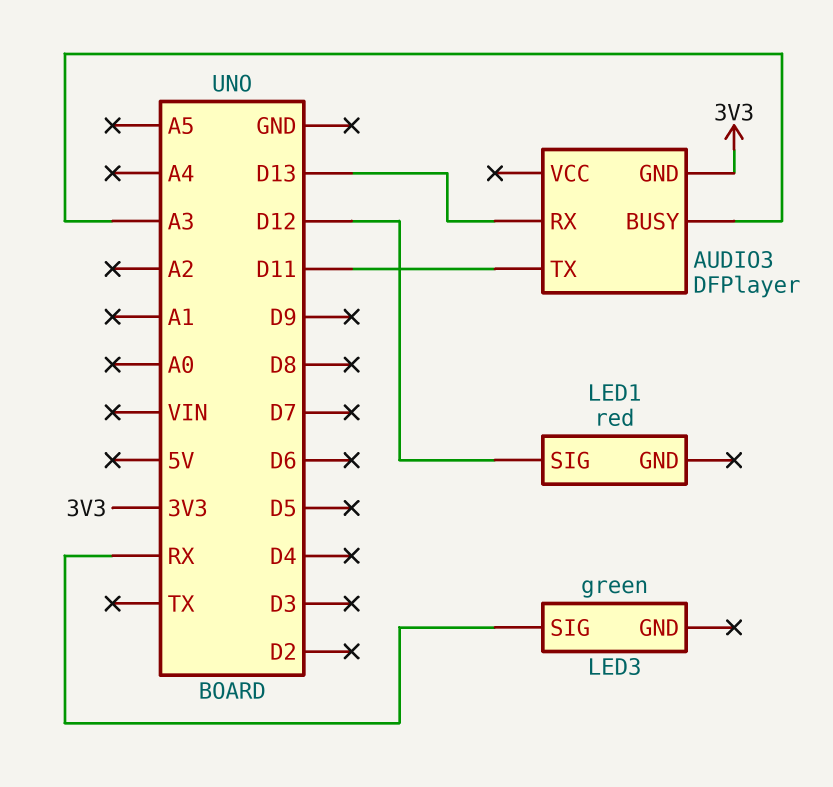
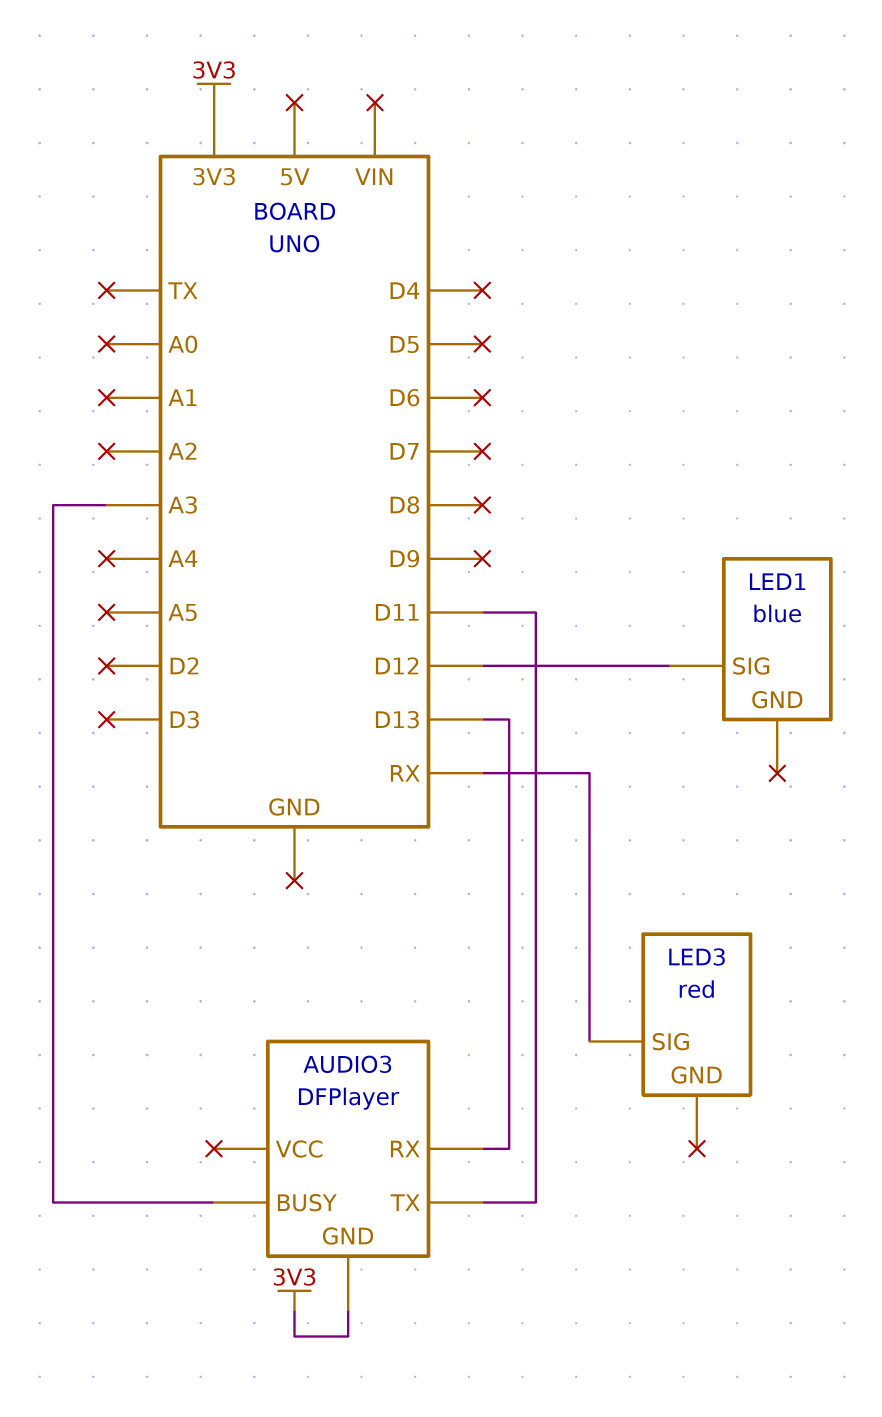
LED1: red -> blue
LED3: green -> red

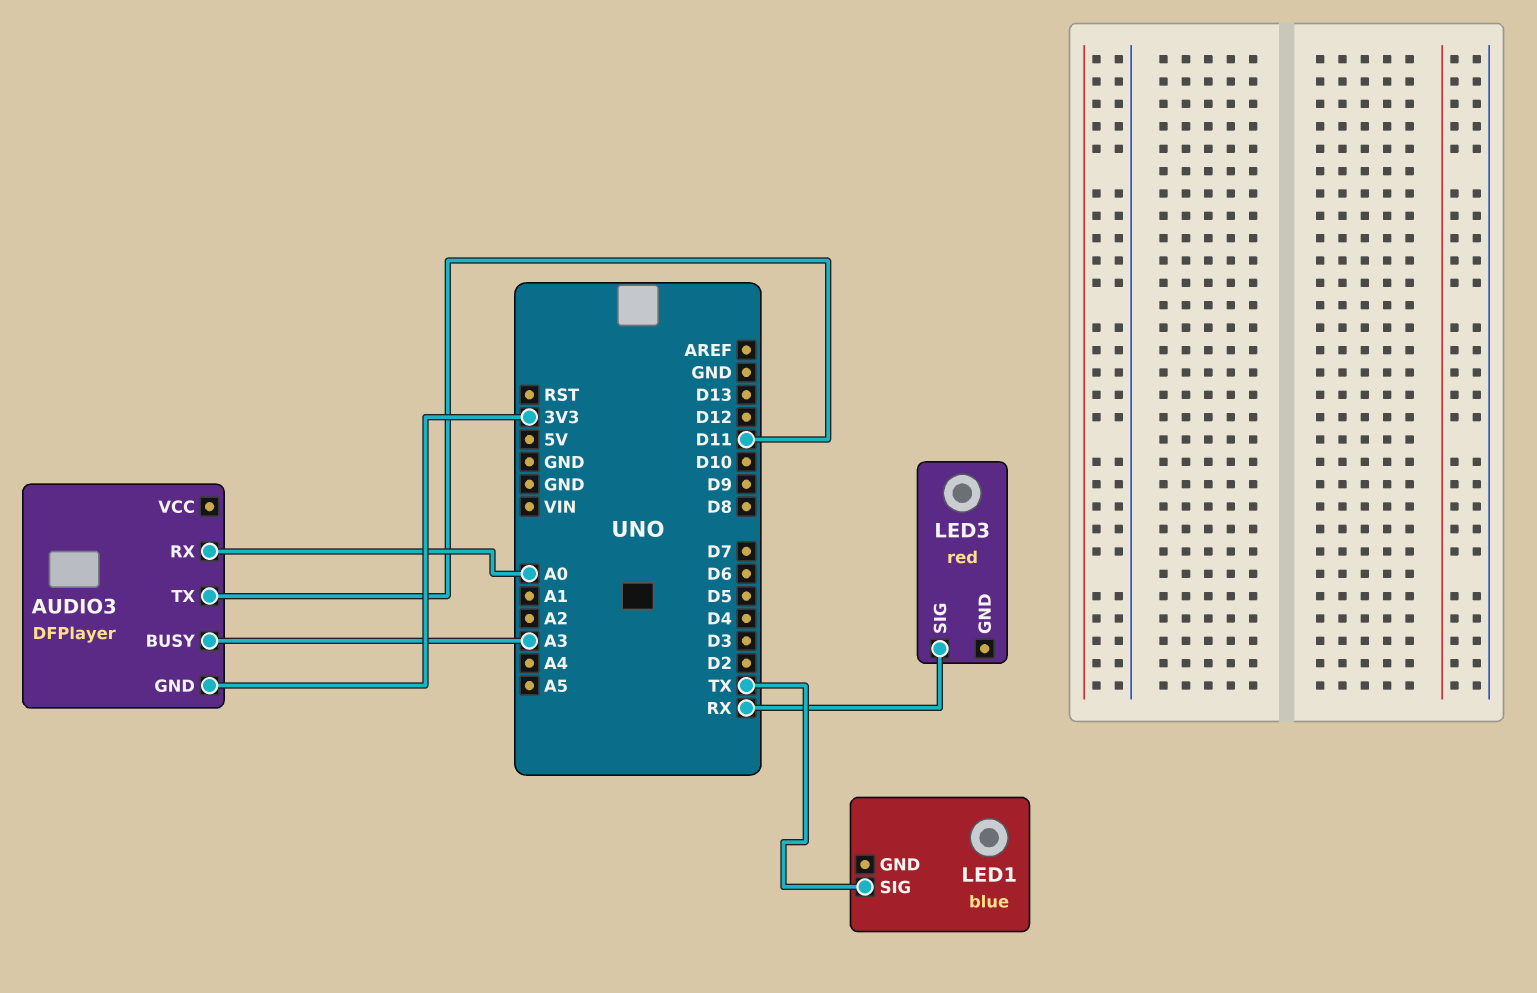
AUDIO3 pin RX: D13 -> A0
LED1 pin SIG: D12 -> TX

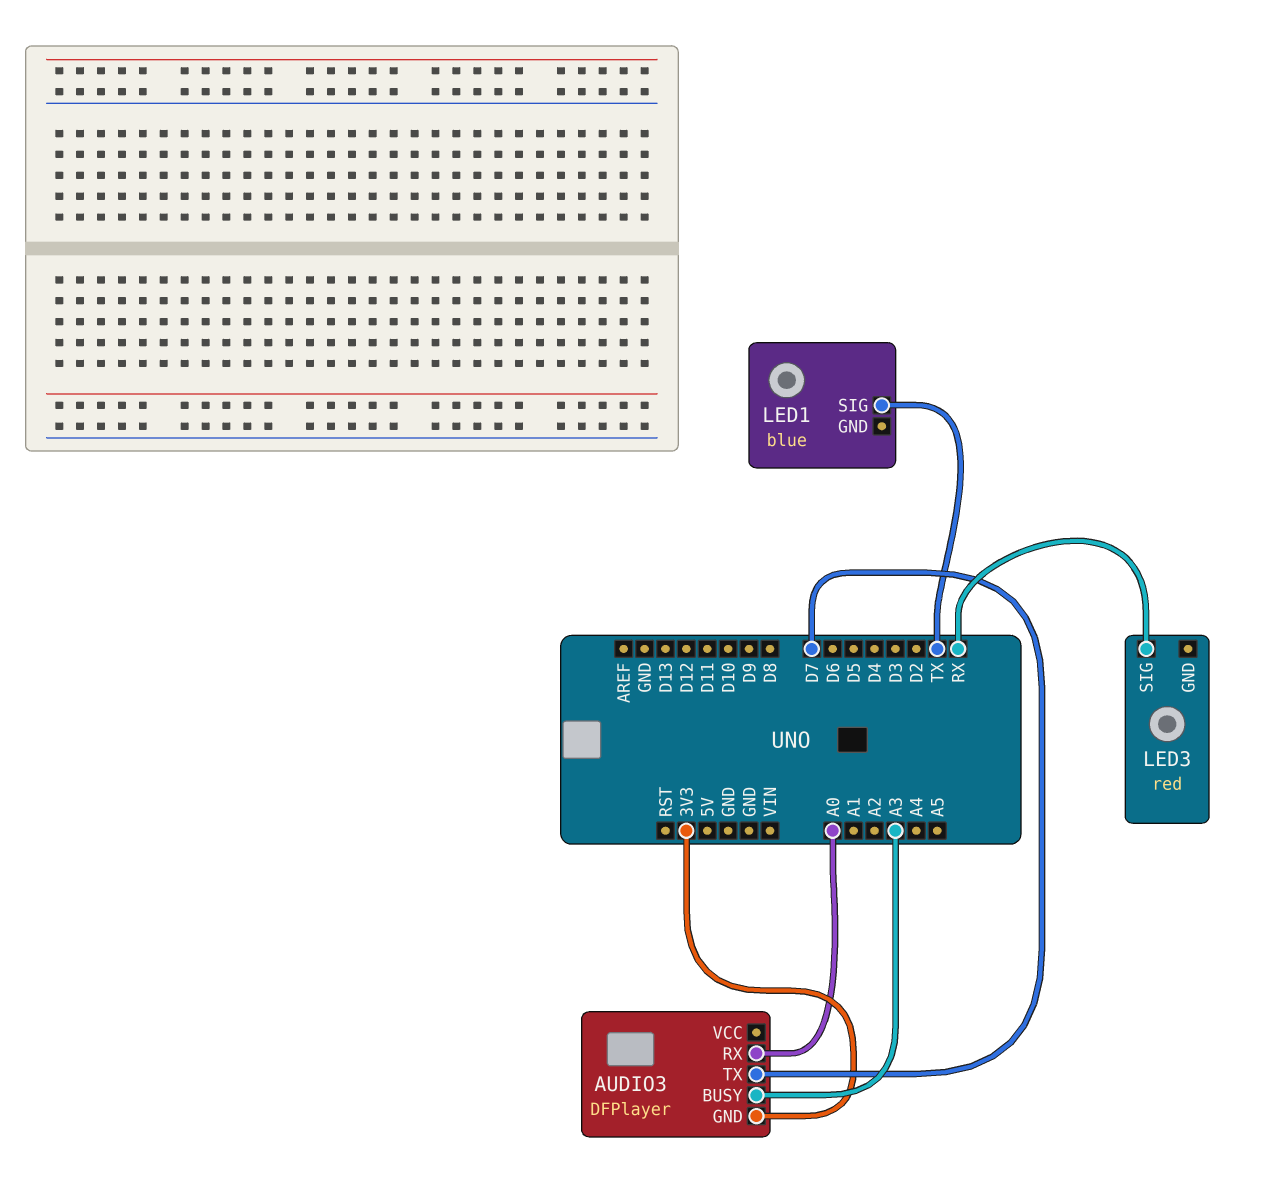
AUDIO3 pin TX: D11 -> D7

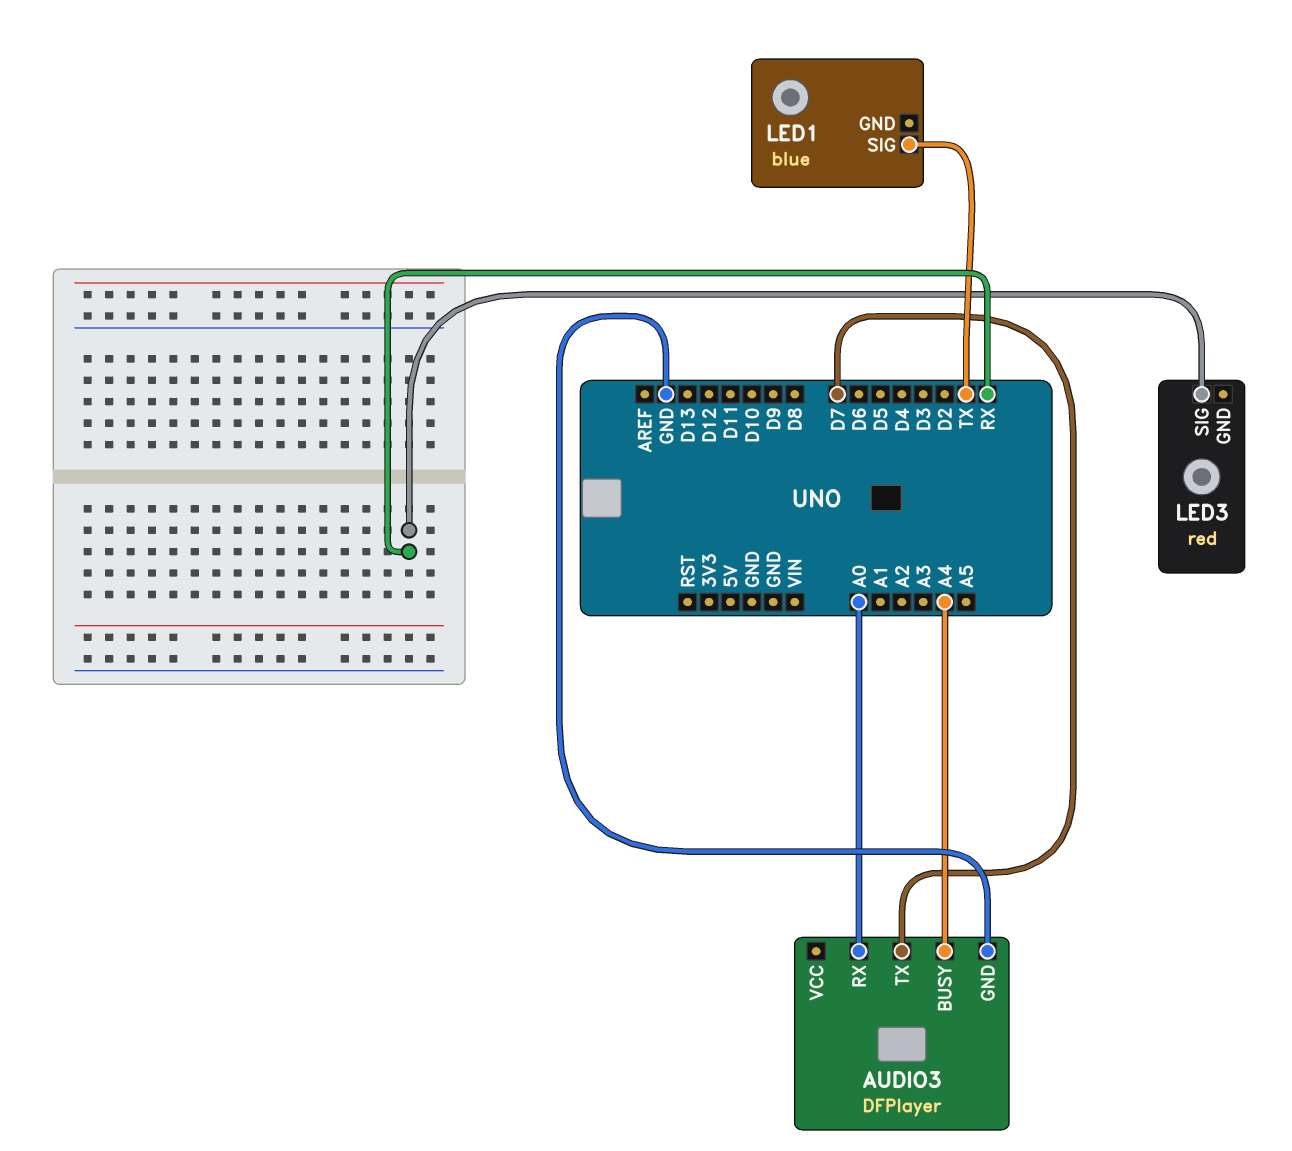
AUDIO3 pin BUSY: A3 -> A4
AUDIO3 pin GND: 3V3 -> GND

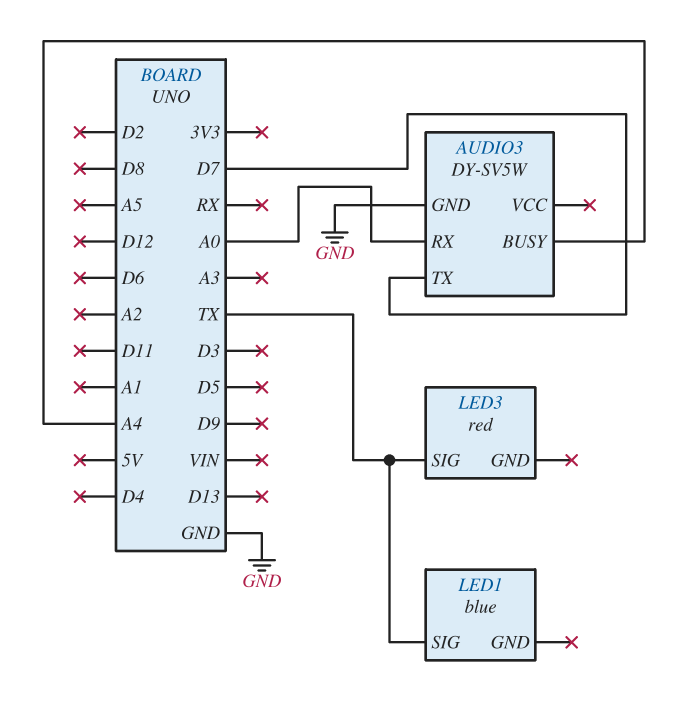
AUDIO3: DFPlayer -> DY-SV5W
LED3 pin SIG: RX -> TX

